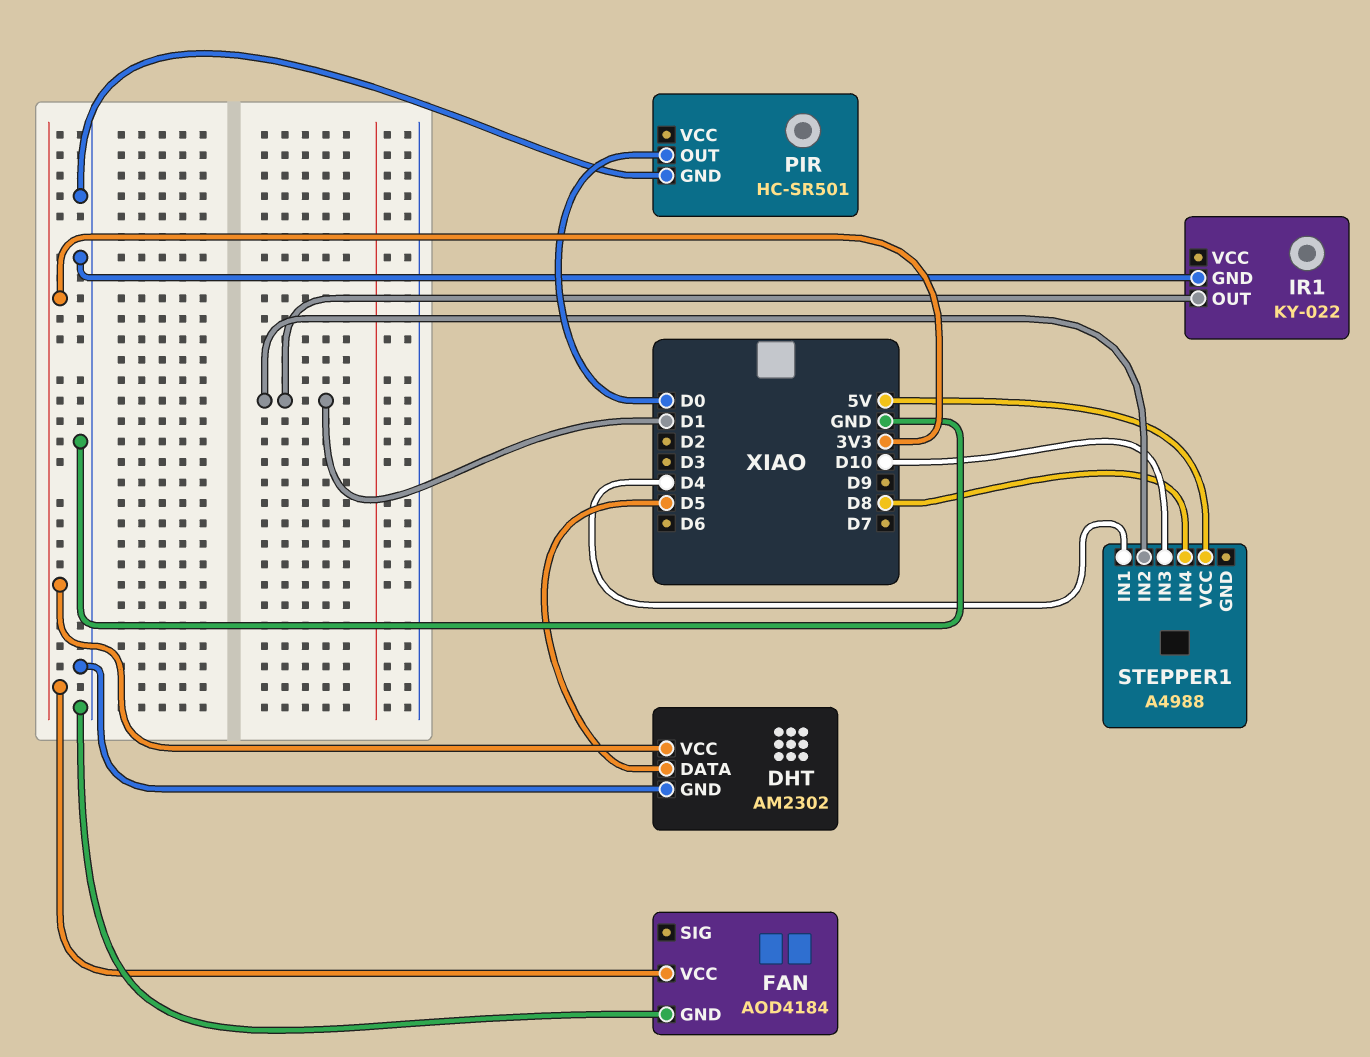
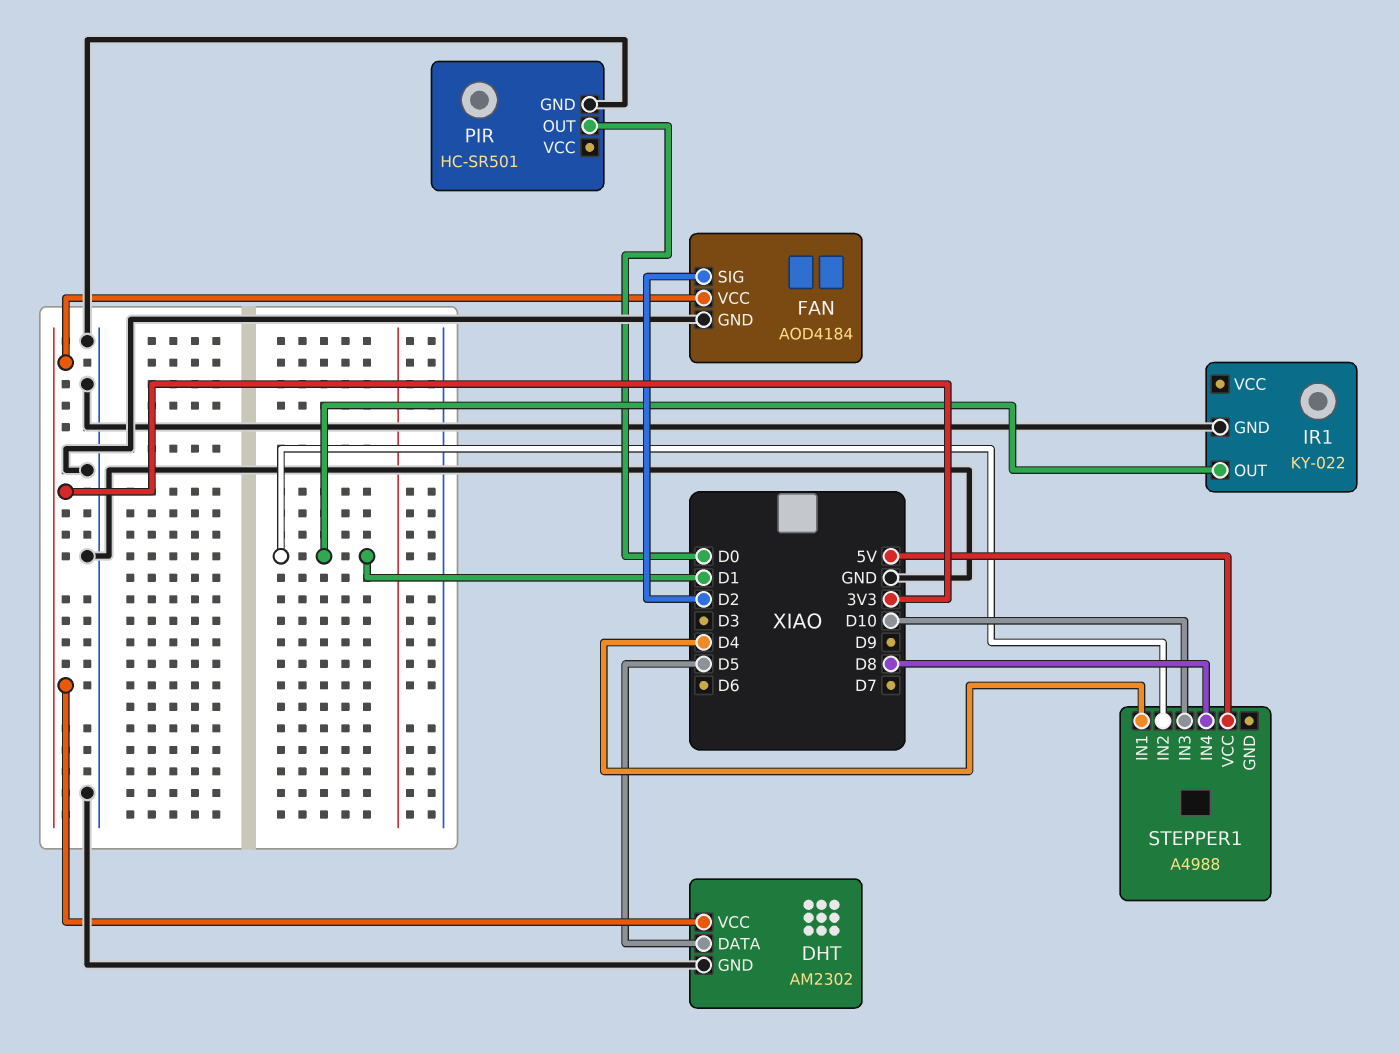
FAN pin SIG: none -> D2

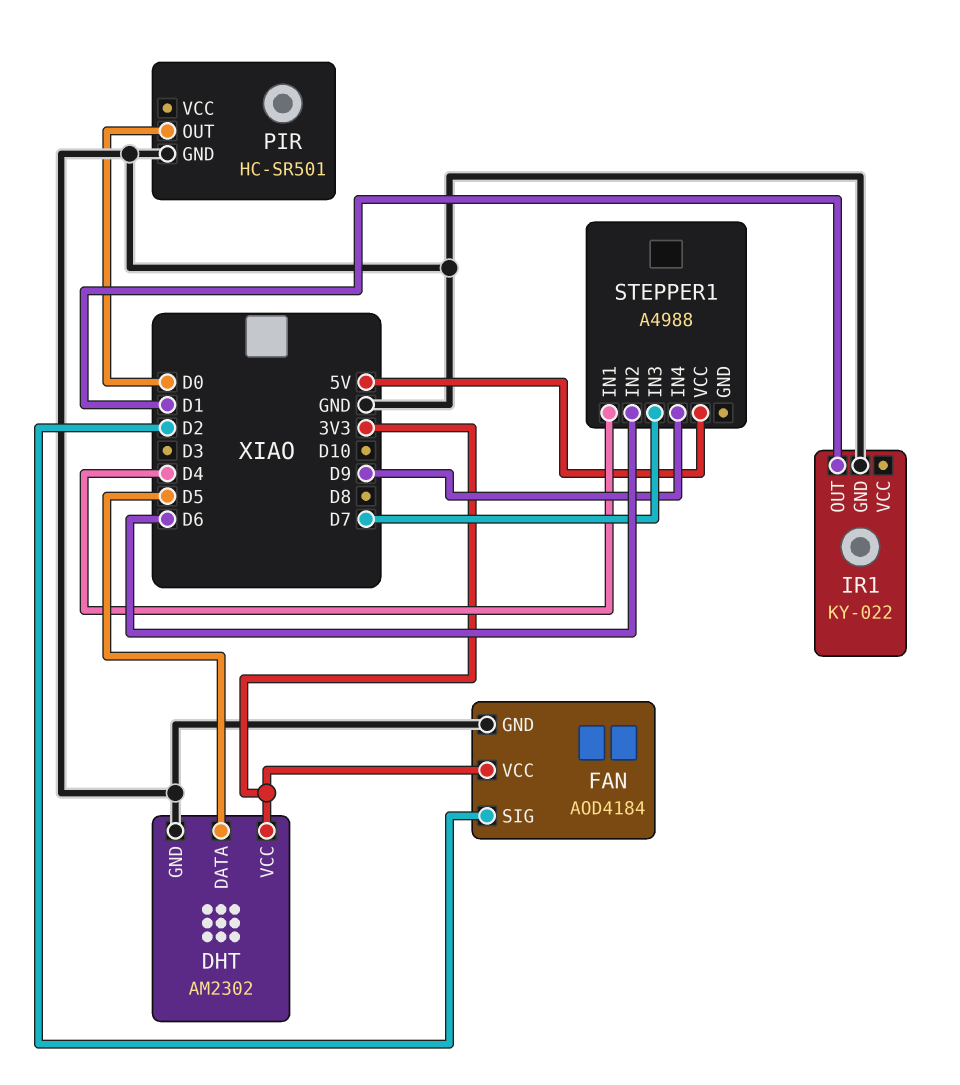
STEPPER1 pin IN2: D1 -> D6
STEPPER1 pin IN3: D10 -> D7
STEPPER1 pin IN4: D8 -> D9

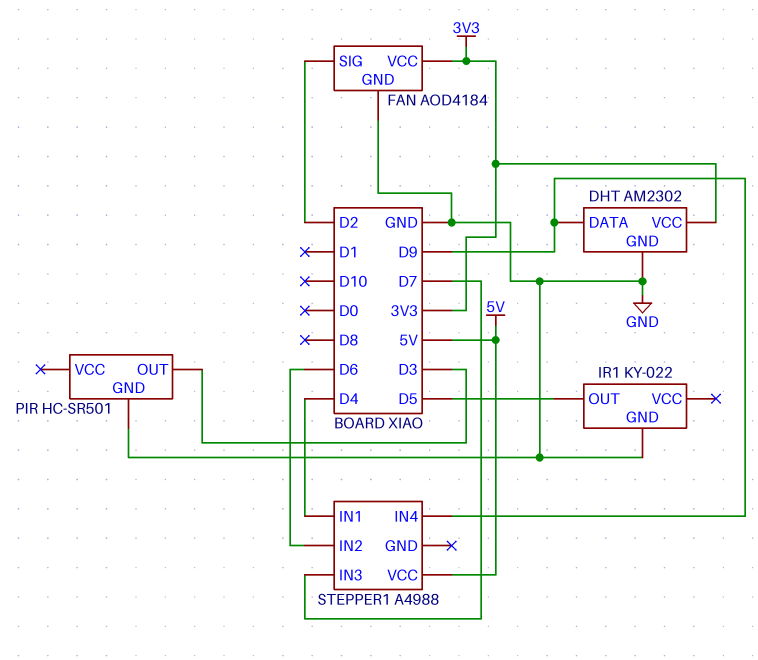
DHT pin DATA: D5 -> D9
IR1 pin OUT: D1 -> D5
PIR pin OUT: D0 -> D3

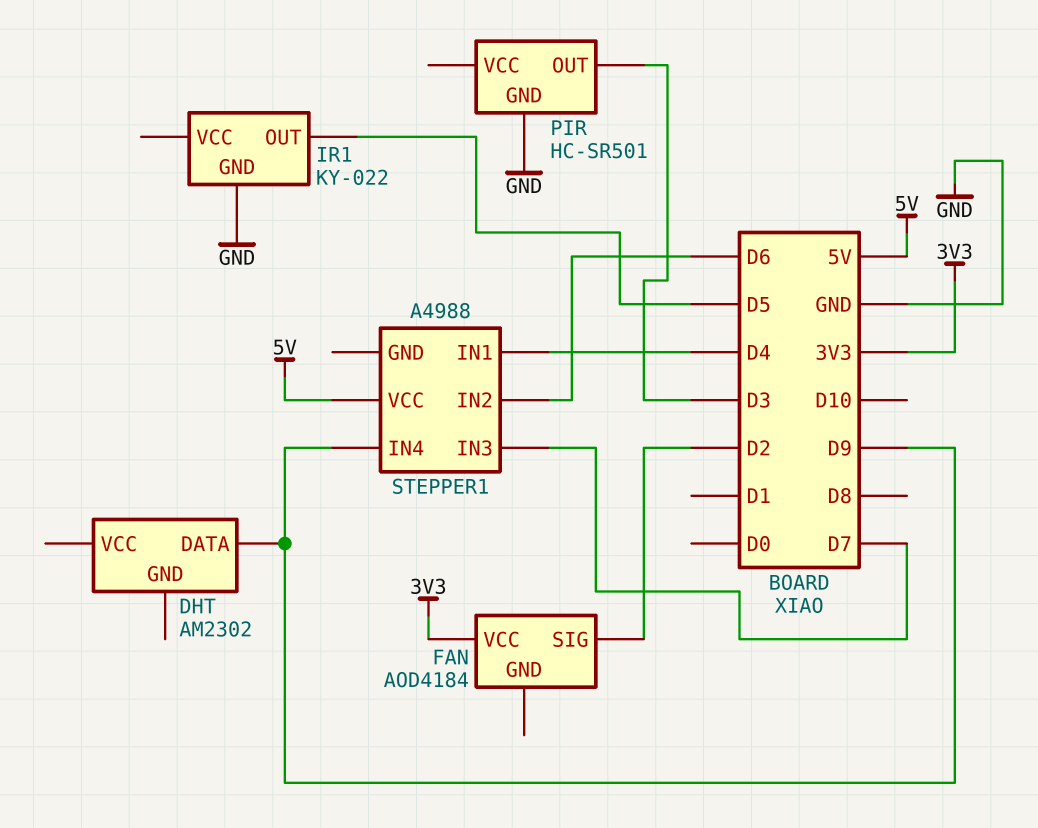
DHT pin GND: GND -> none
DHT pin VCC: 3V3 -> none
FAN pin GND: GND -> none

